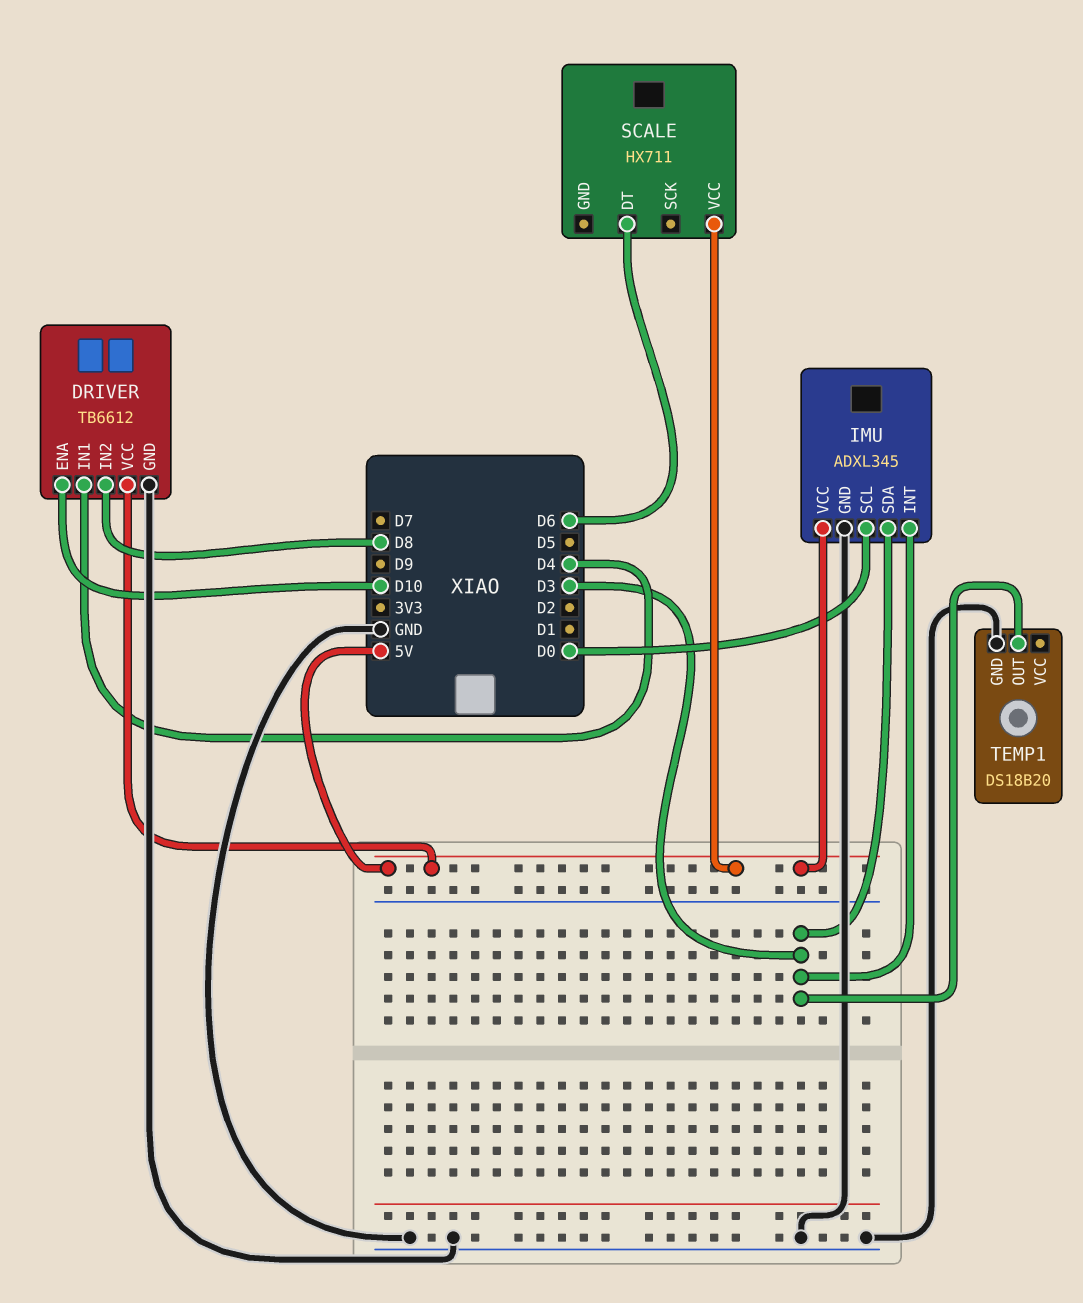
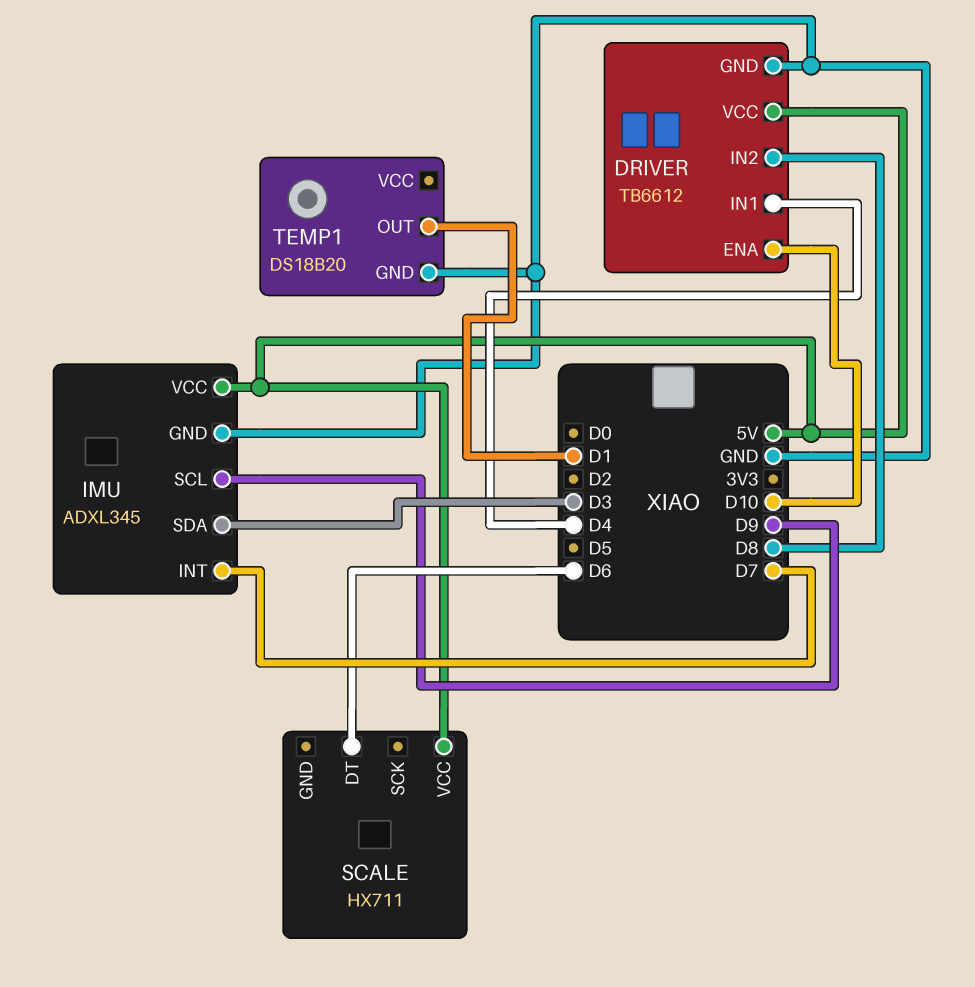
IMU pin INT: D3 -> D7
IMU pin SCL: D0 -> D9
TEMP1 pin OUT: D3 -> D1

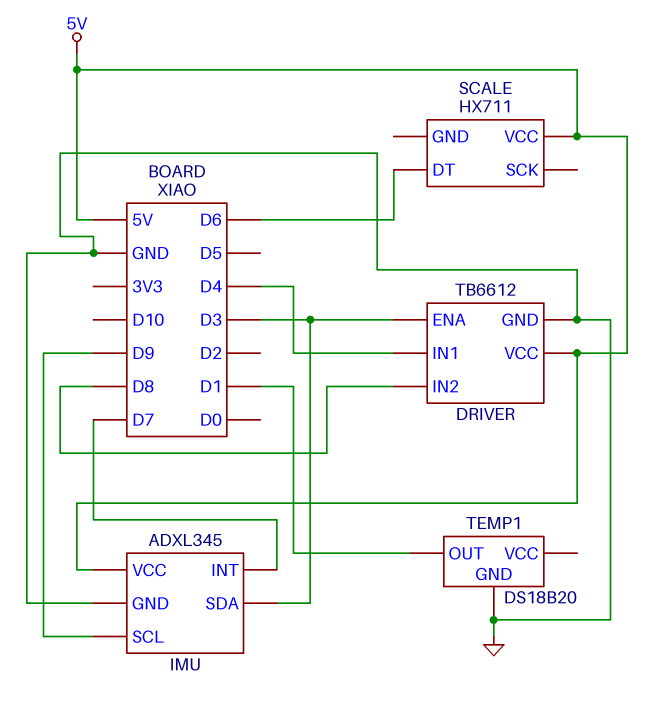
DRIVER pin ENA: D10 -> D3

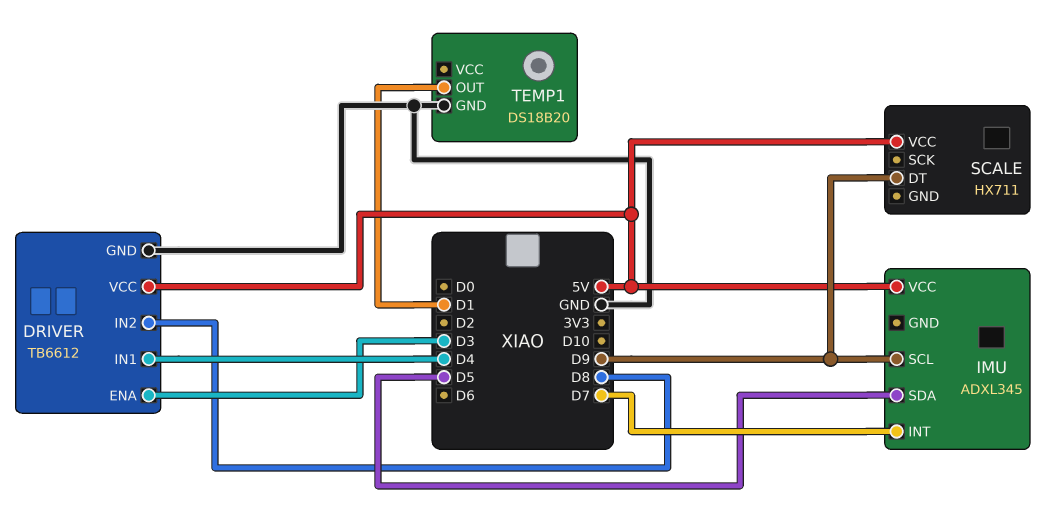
IMU pin GND: GND -> none
IMU pin SDA: D3 -> D5
SCALE pin DT: D6 -> D9

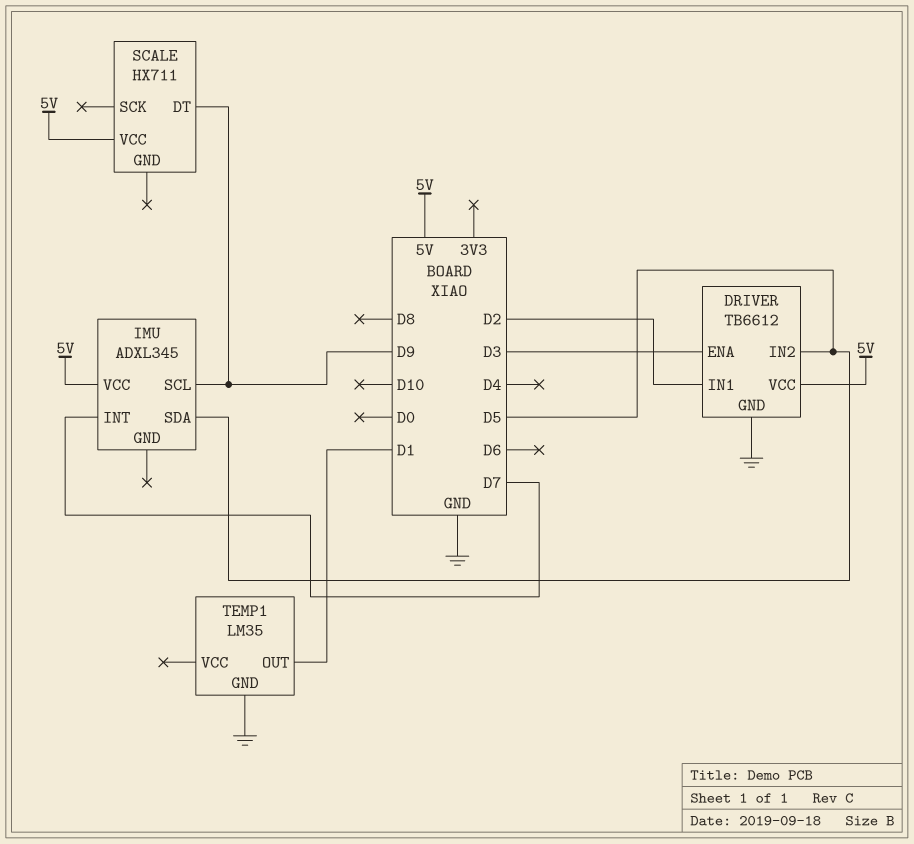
DRIVER pin IN1: D4 -> D2
DRIVER pin IN2: D8 -> D5
TEMP1: DS18B20 -> LM35

